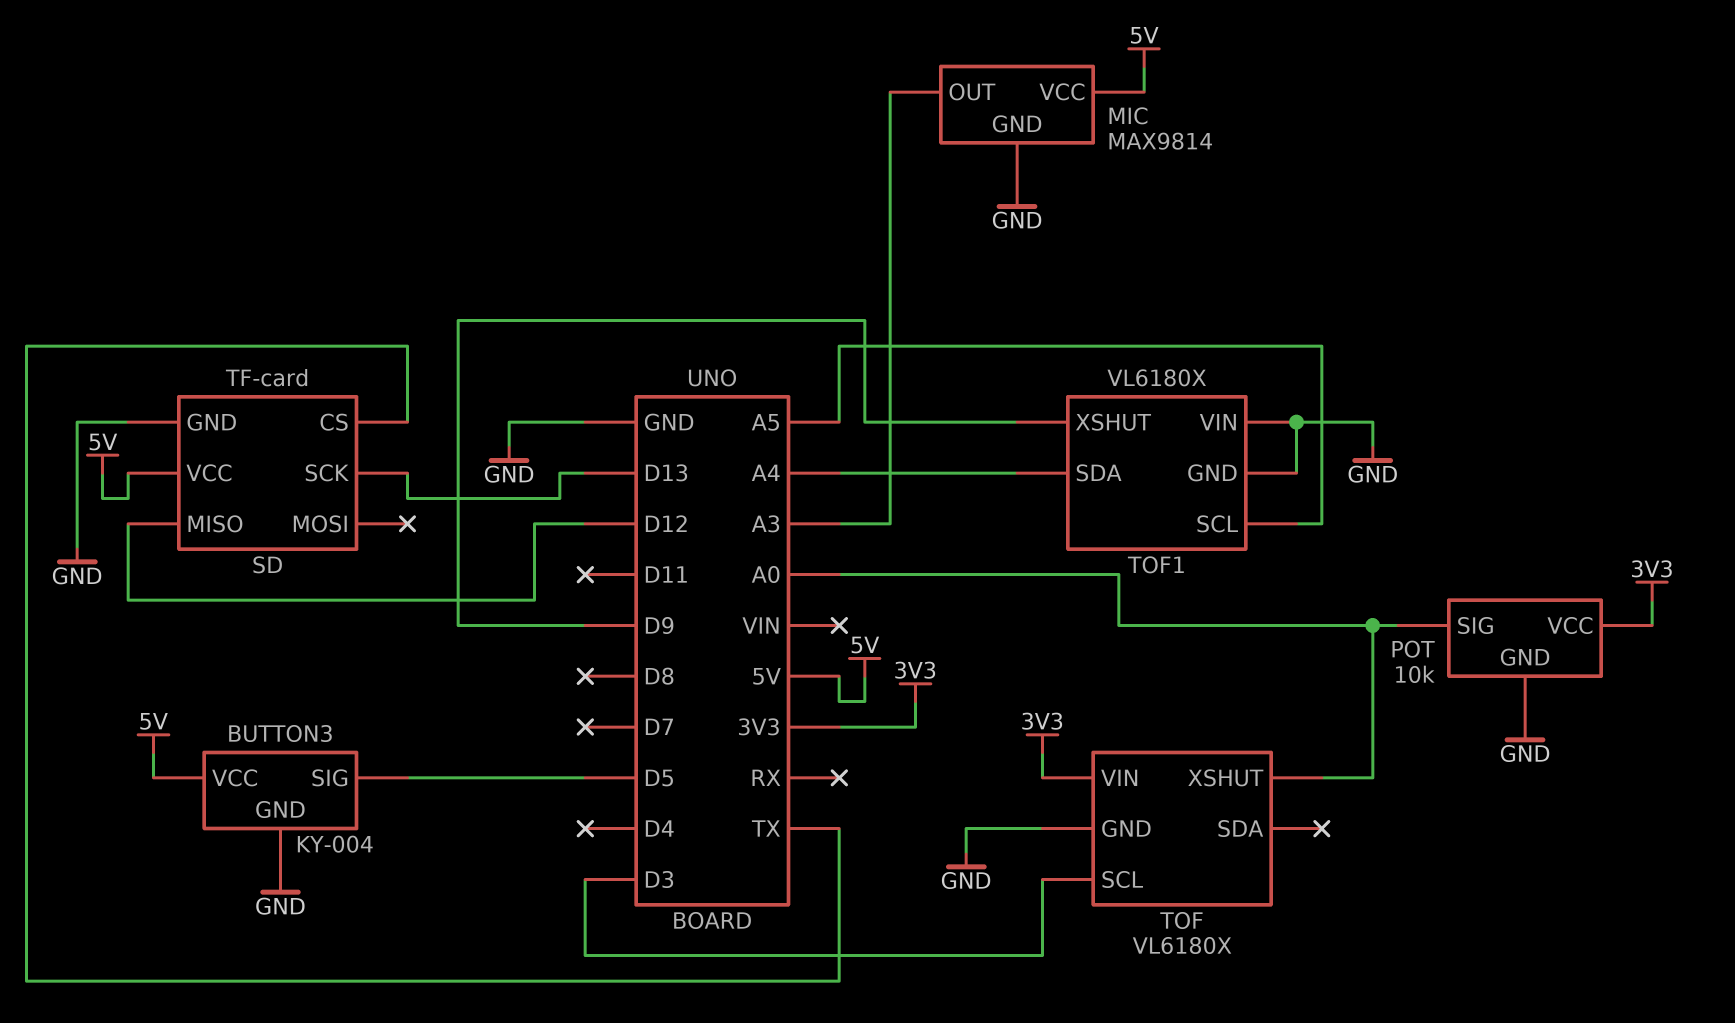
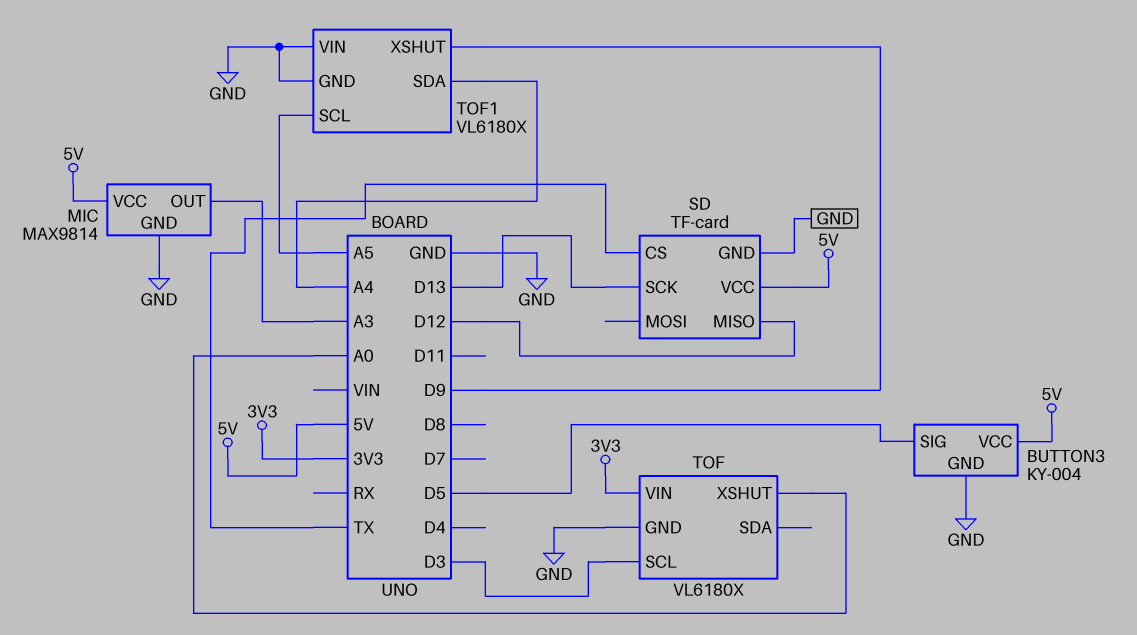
POT: 10k -> none
POT pin GND: GND -> none
POT pin SIG: A0 -> none
POT pin VCC: 3V3 -> none

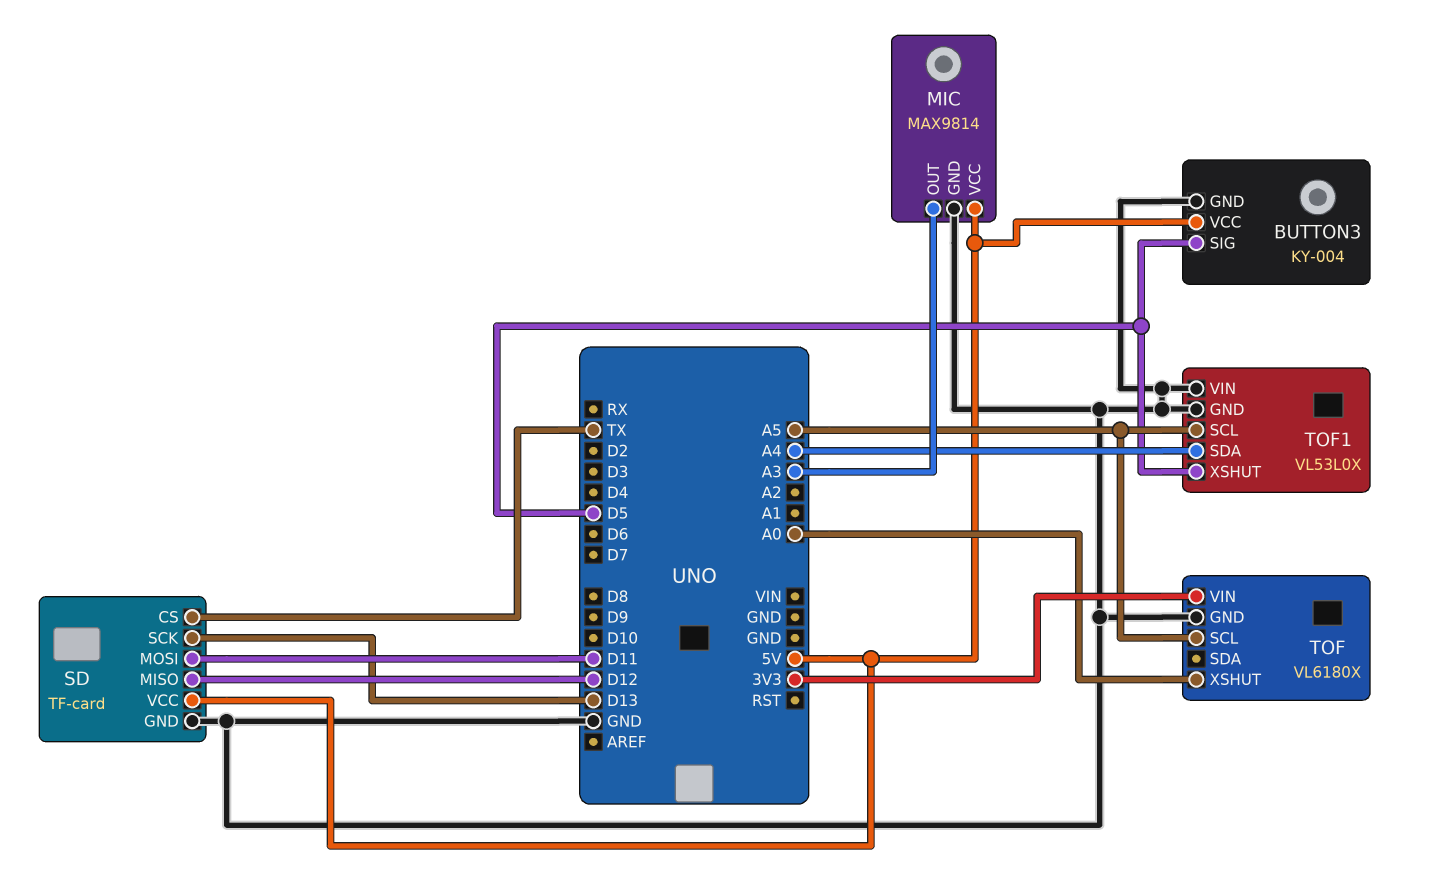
SD pin MOSI: none -> D11
TOF pin SCL: D3 -> A5
TOF1: VL6180X -> VL53L0X
TOF1 pin XSHUT: D9 -> D5

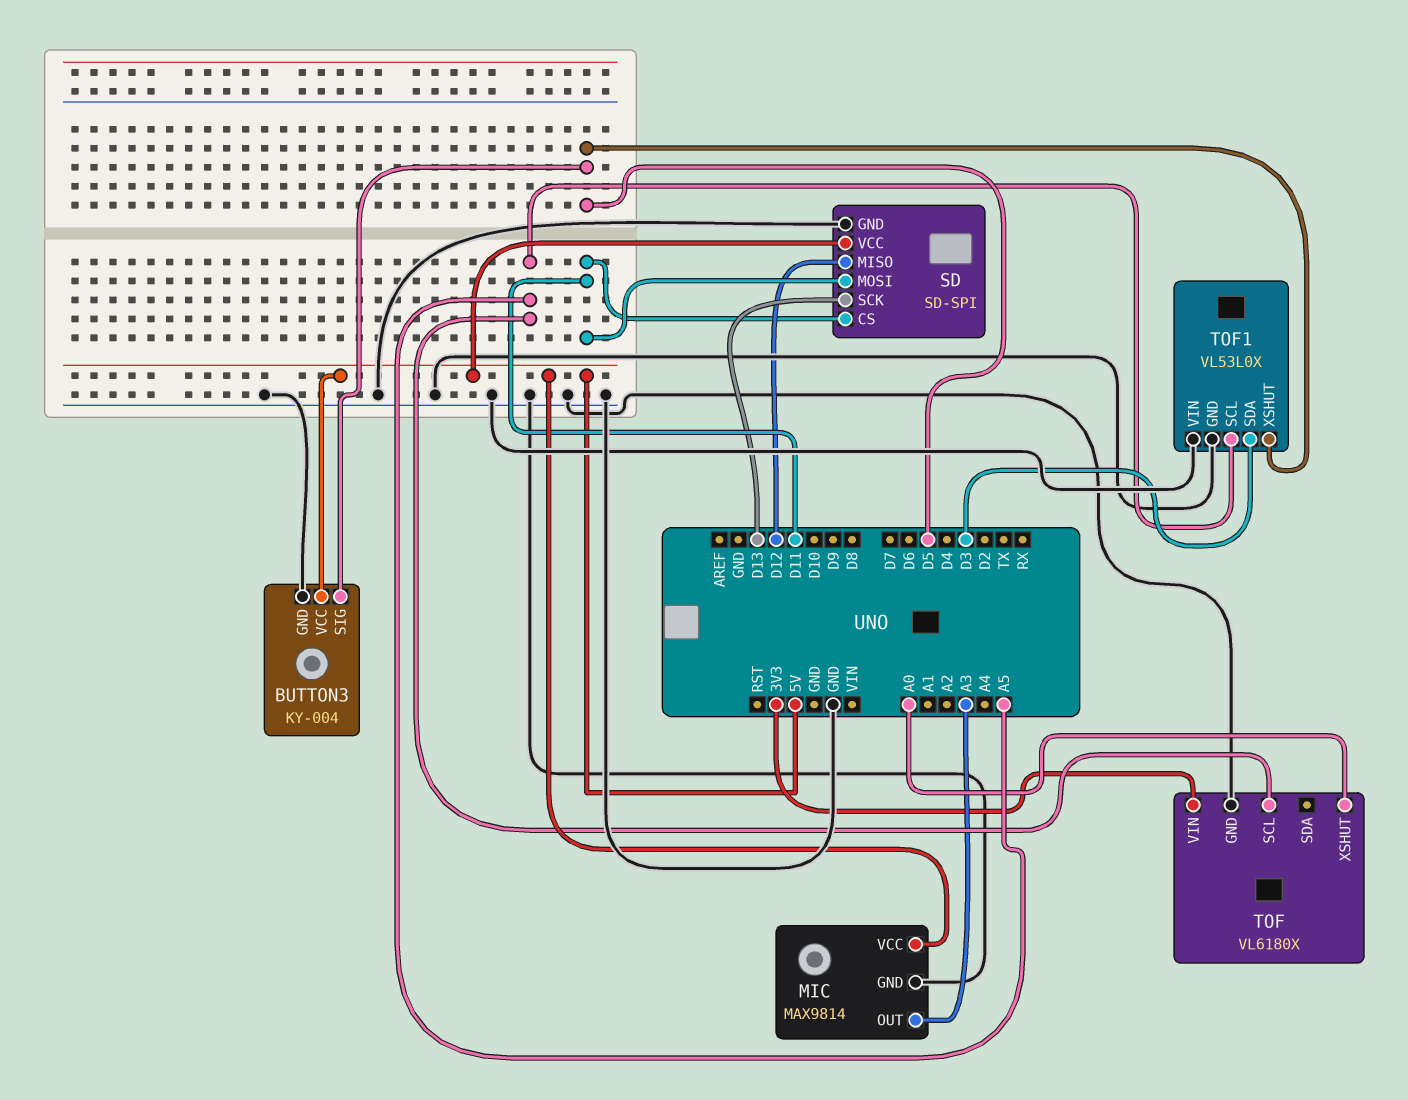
SD: TF-card -> SD-SPI
SD pin CS: TX -> D11
TOF1 pin SDA: A4 -> D3

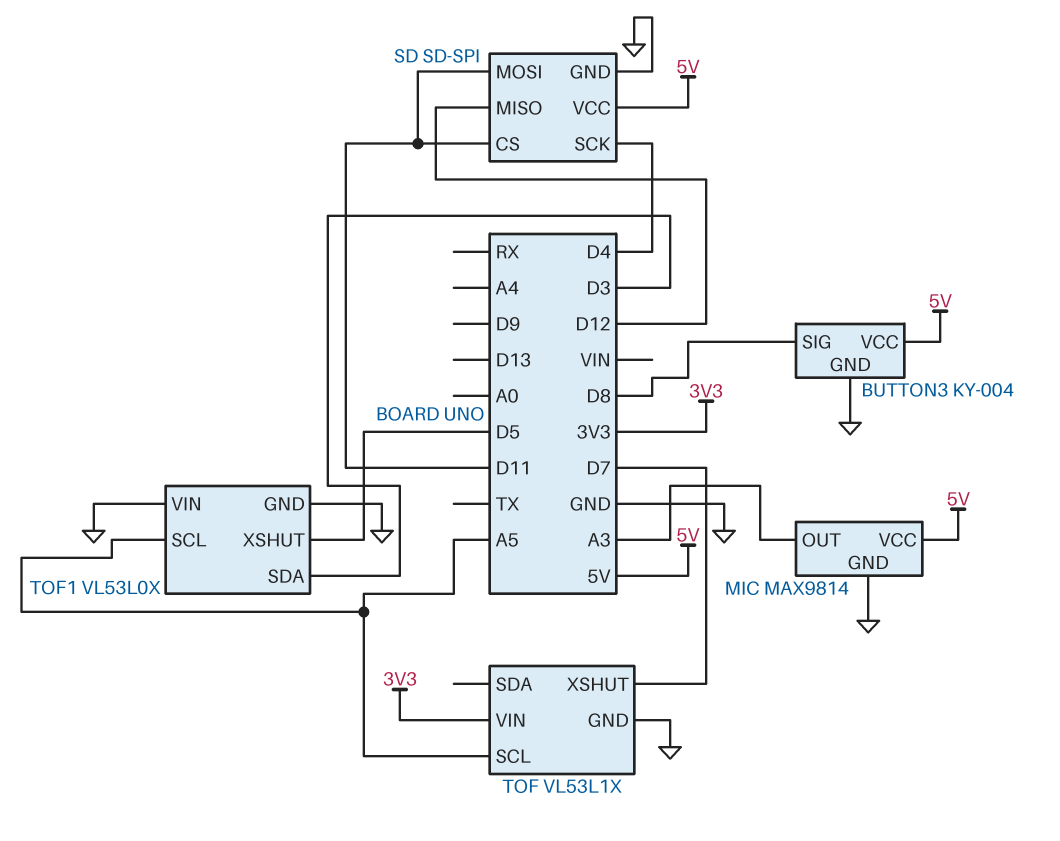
BUTTON3 pin SIG: D5 -> D8
SD pin SCK: D13 -> D4
TOF: VL6180X -> VL53L1X
TOF pin XSHUT: A0 -> D7

